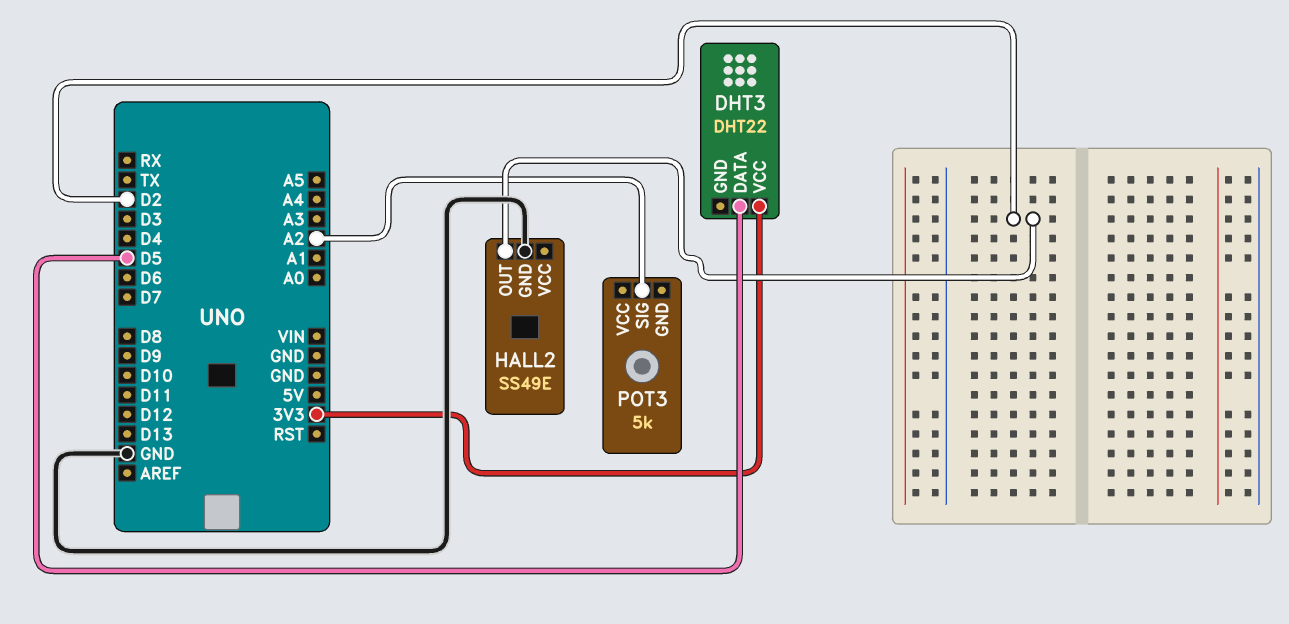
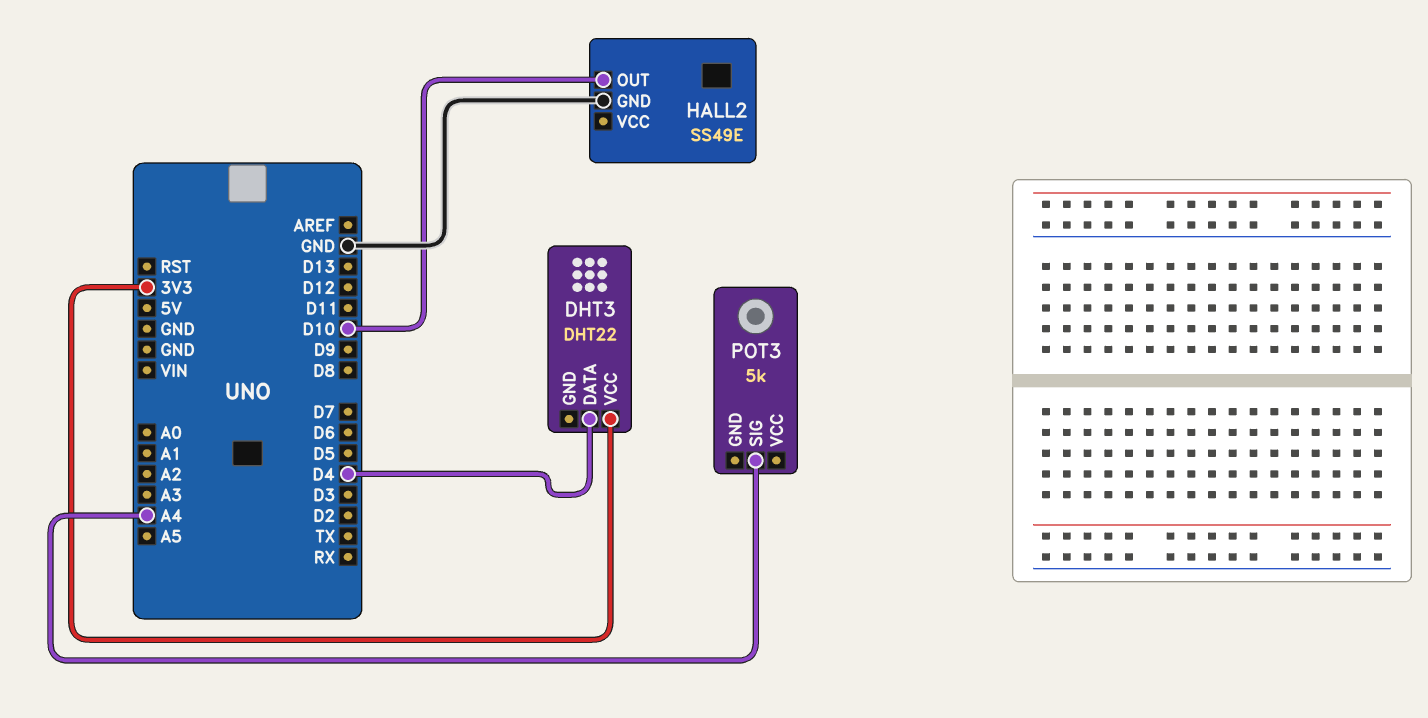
DHT3 pin DATA: D5 -> D4
HALL2 pin OUT: D2 -> D10
POT3 pin SIG: A2 -> A4

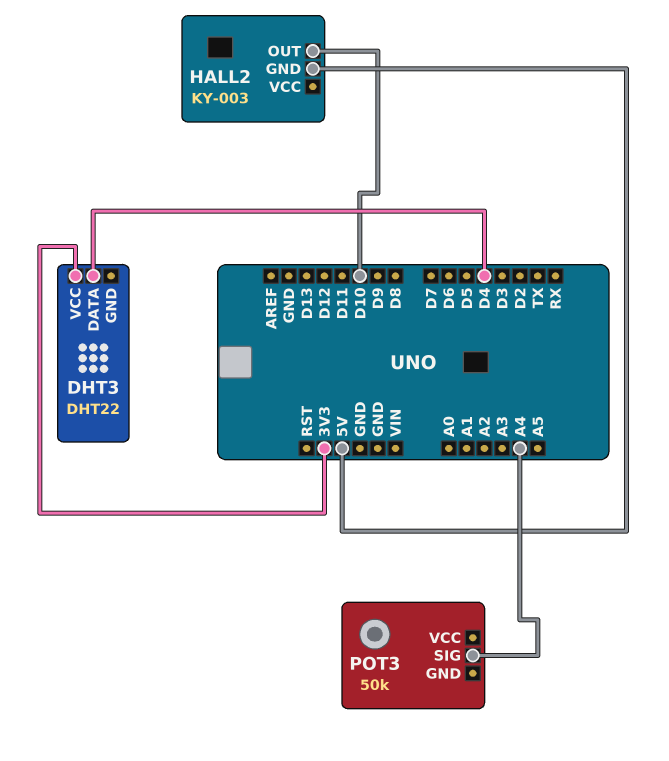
HALL2: SS49E -> KY-003
HALL2 pin GND: GND -> 5V
POT3: 5k -> 50k

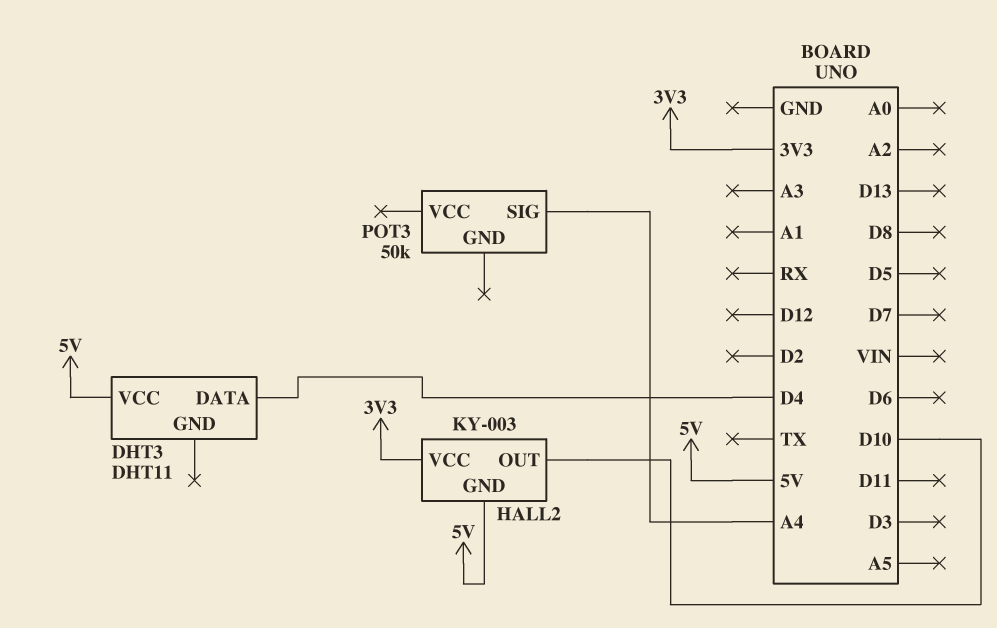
DHT3: DHT22 -> DHT11
DHT3 pin VCC: 3V3 -> 5V
HALL2 pin VCC: none -> 3V3

